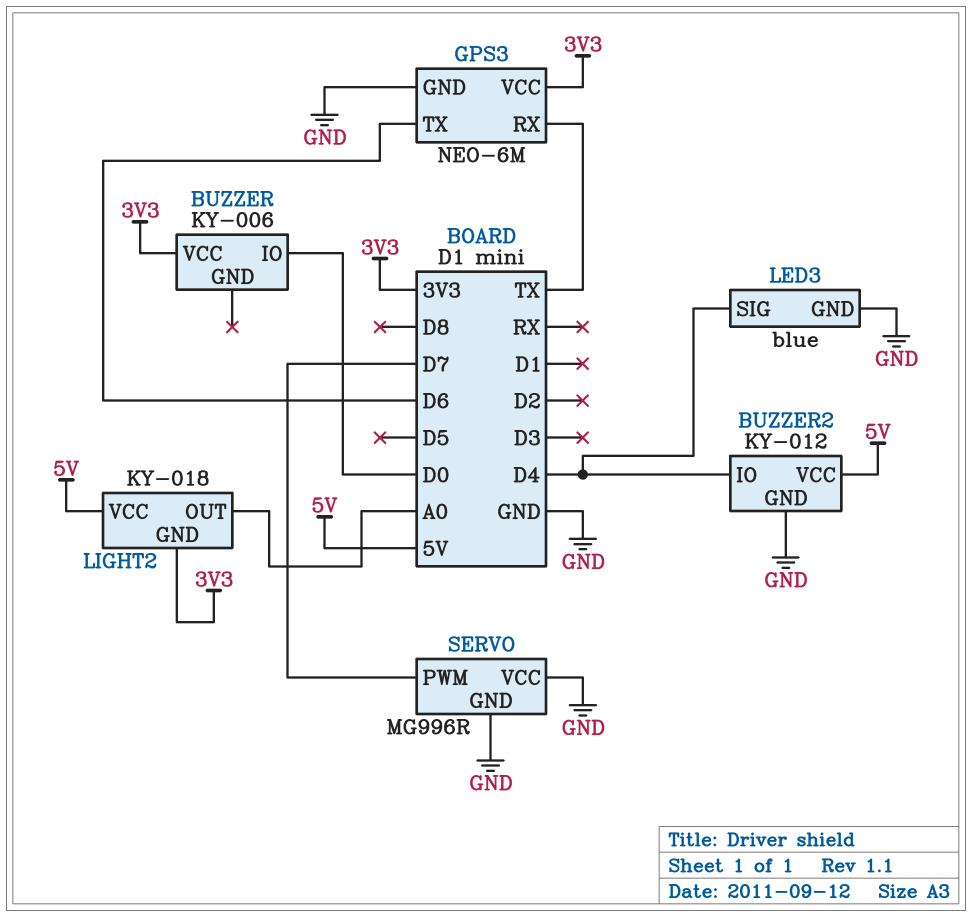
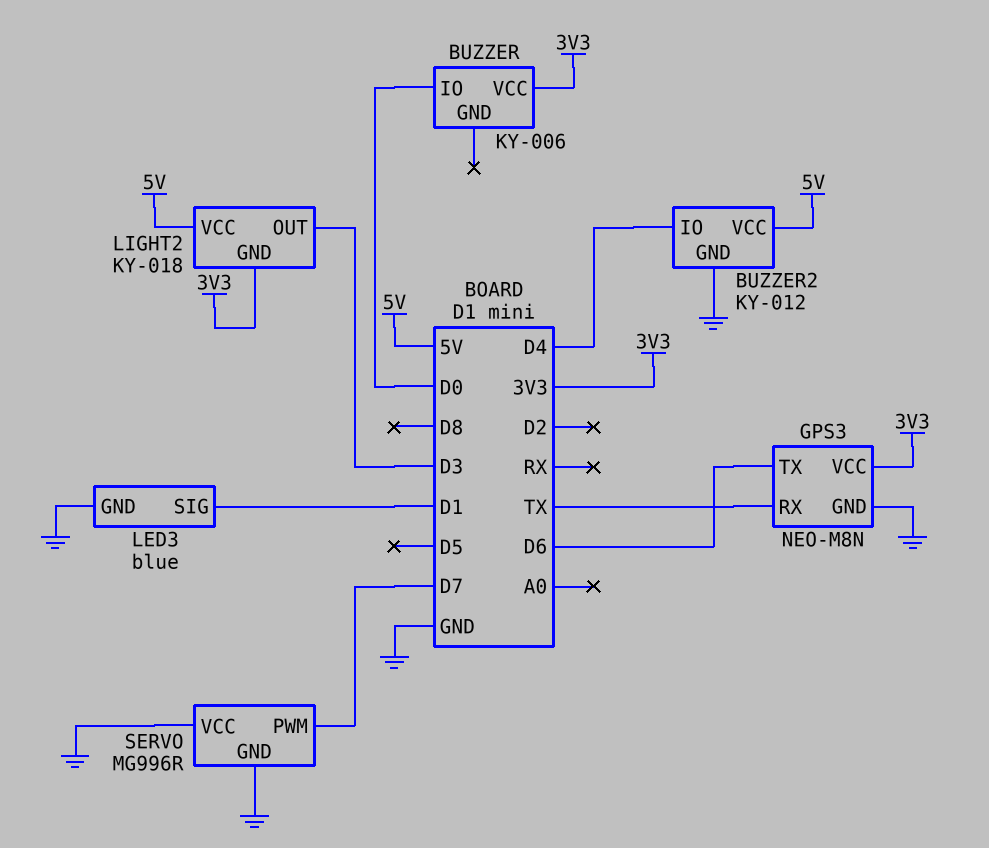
GPS3: NEO-6M -> NEO-M8N
LED3 pin SIG: D4 -> D1
LIGHT2 pin OUT: A0 -> D3

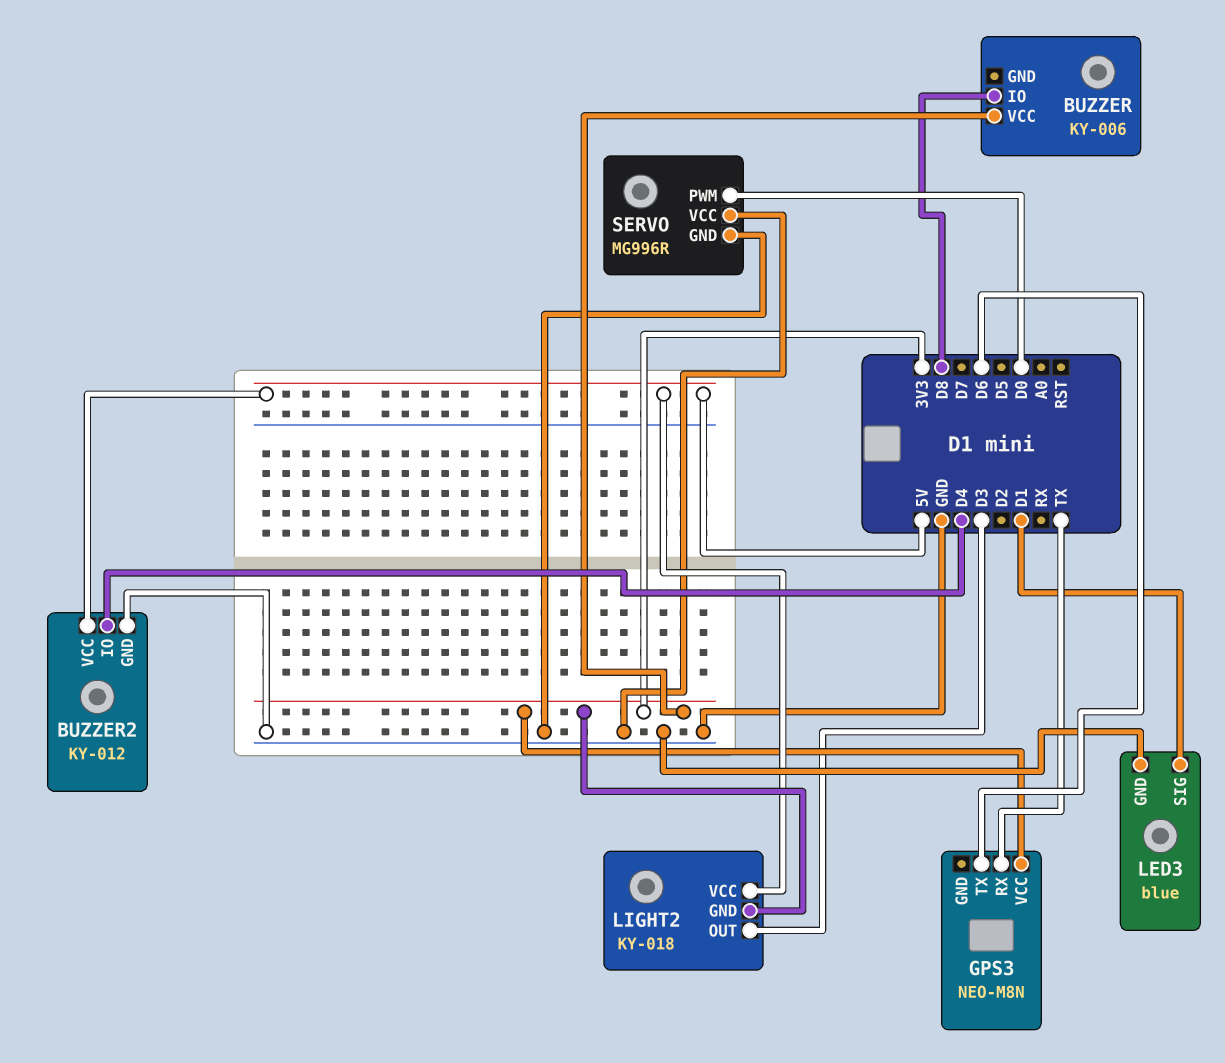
BUZZER pin IO: D0 -> D8
GPS3 pin GND: GND -> none
SERVO pin PWM: D7 -> D0

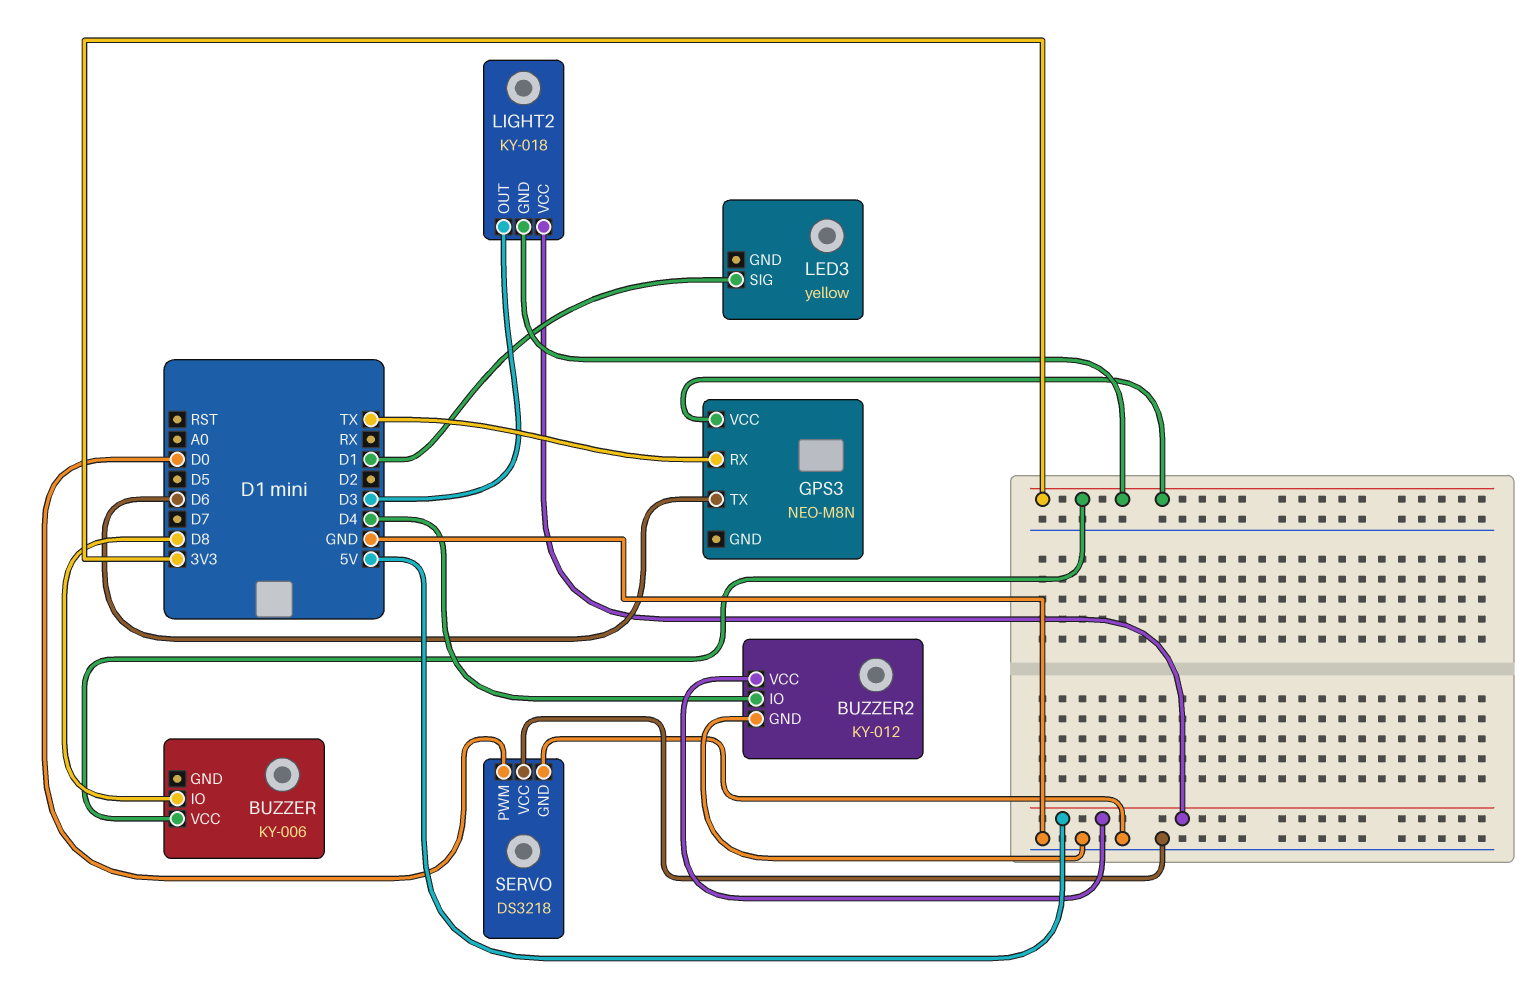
LED3: blue -> yellow
LED3 pin GND: GND -> none
SERVO: MG996R -> DS3218

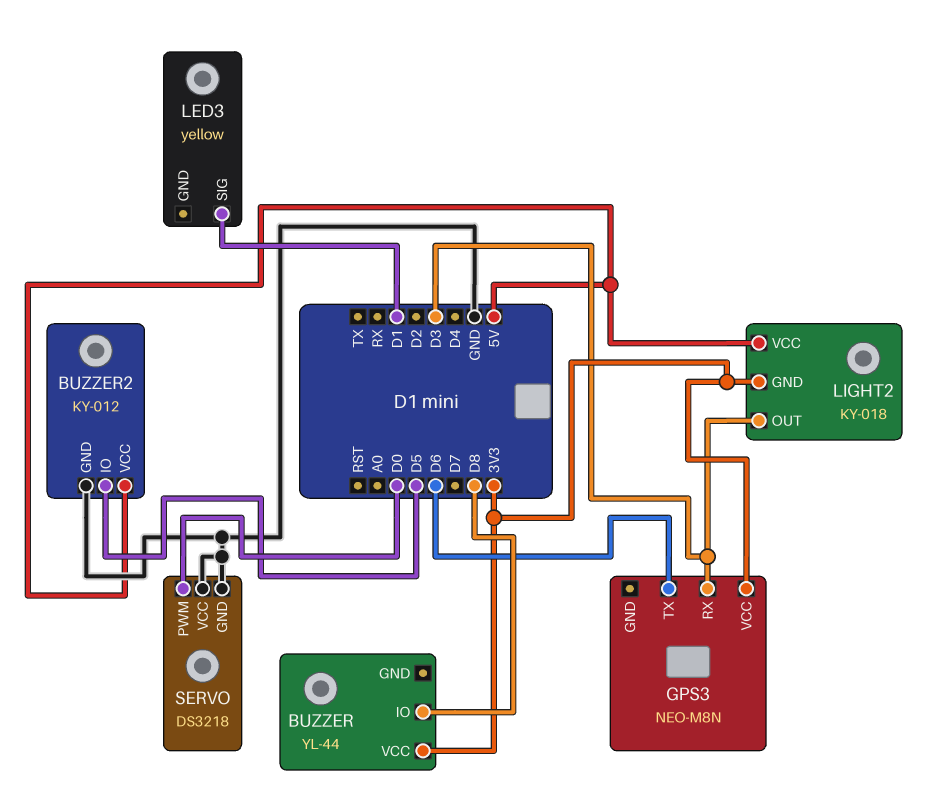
BUZZER: KY-006 -> YL-44
BUZZER2 pin IO: D4 -> D5
GPS3 pin RX: TX -> D3

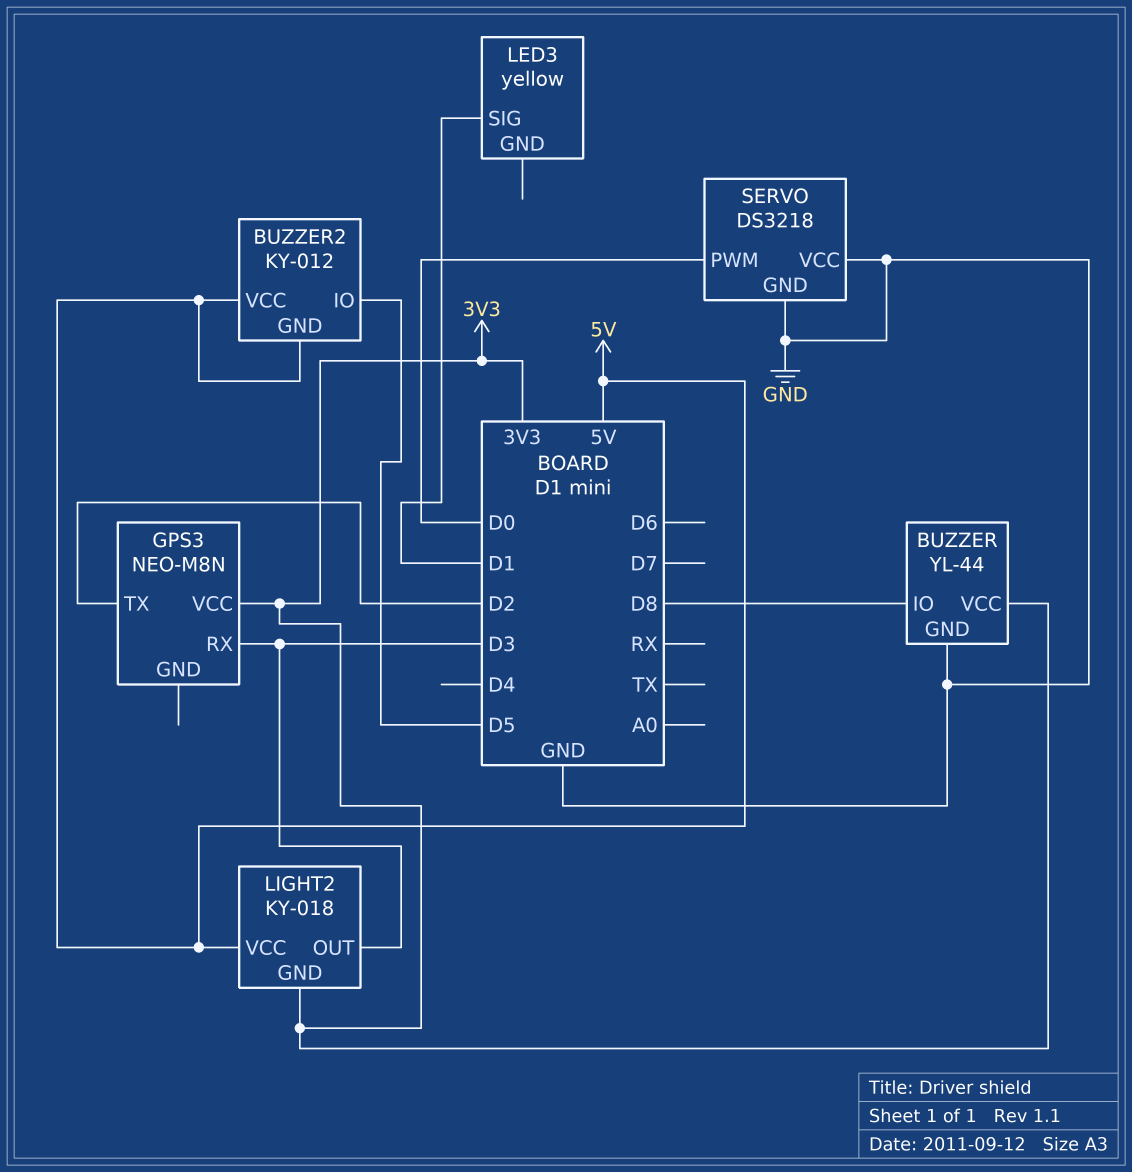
BUZZER pin GND: none -> GND
BUZZER2 pin GND: GND -> 5V
GPS3 pin TX: D6 -> D2

